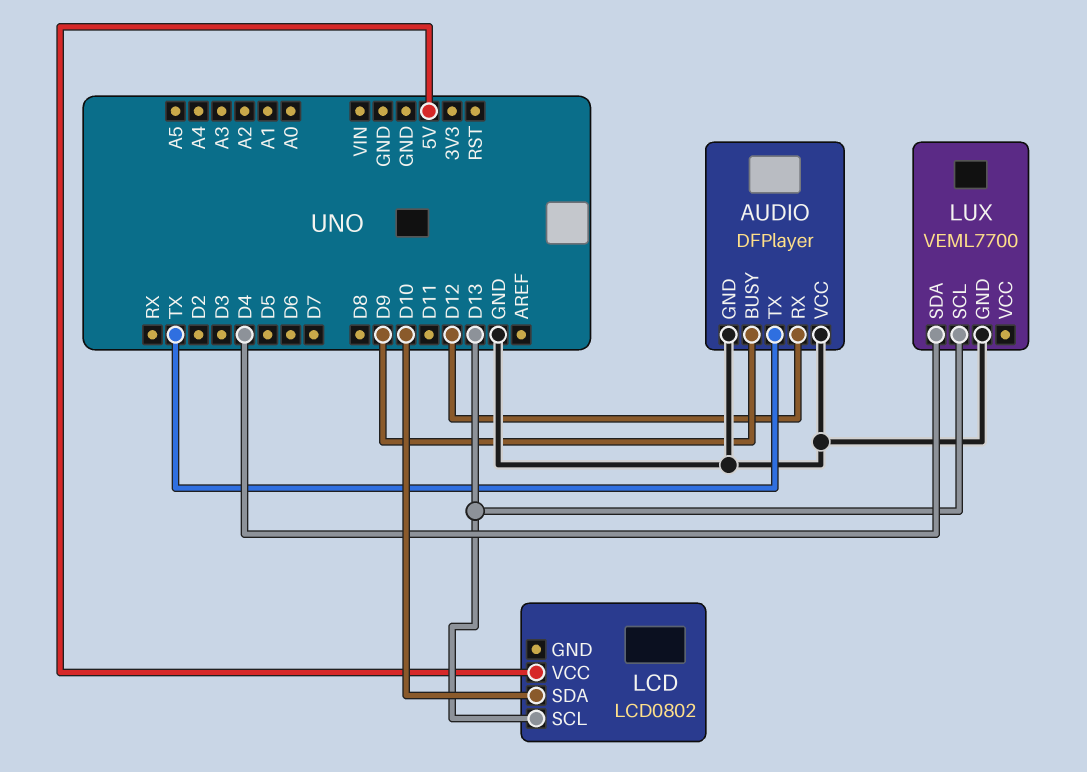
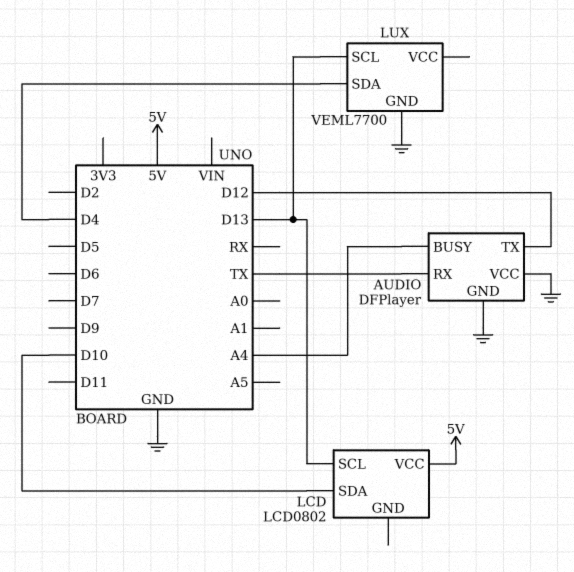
AUDIO pin BUSY: D9 -> A4
AUDIO pin RX: D12 -> TX
AUDIO pin TX: TX -> D12

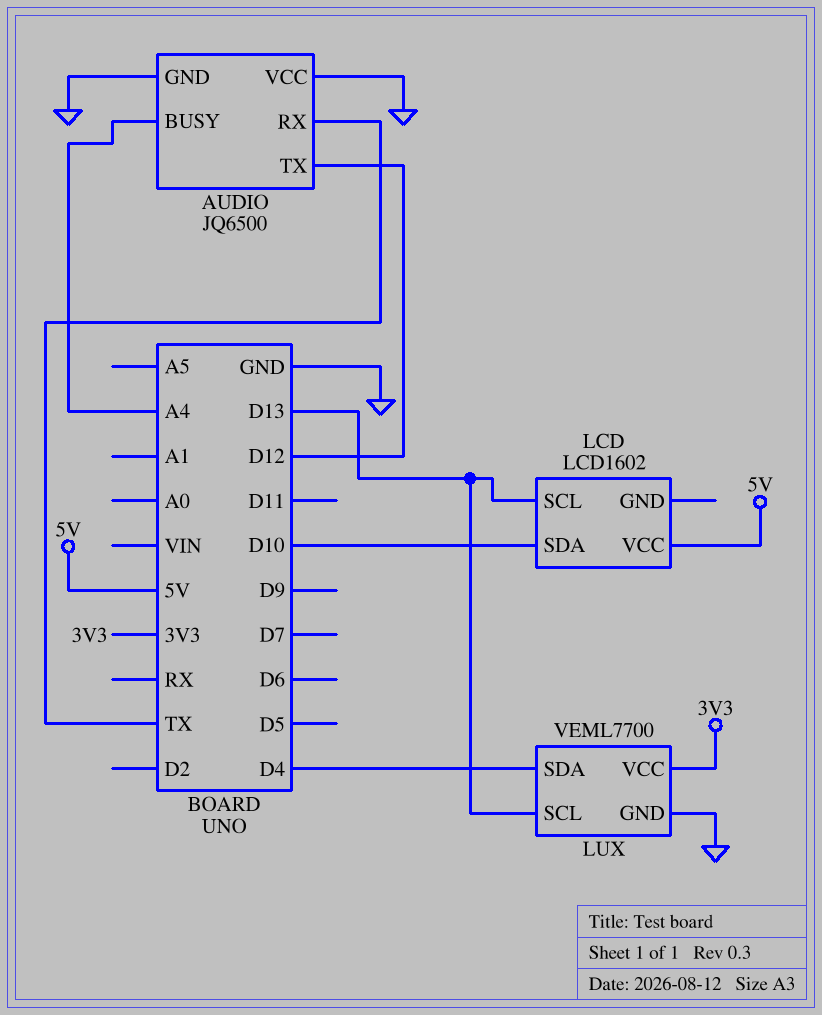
AUDIO: DFPlayer -> JQ6500
LCD: LCD0802 -> LCD1602
LUX pin VCC: none -> 3V3

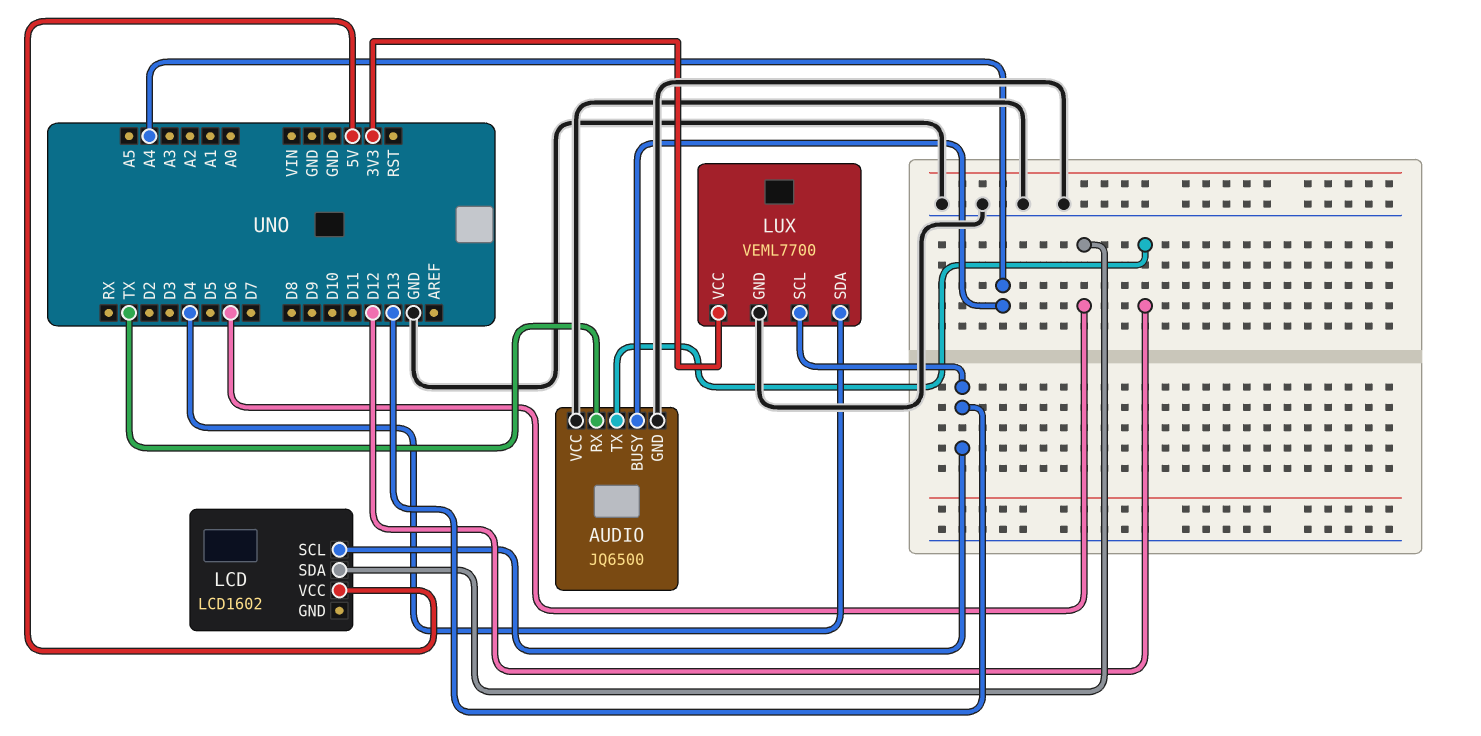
LCD pin SDA: D10 -> D6

